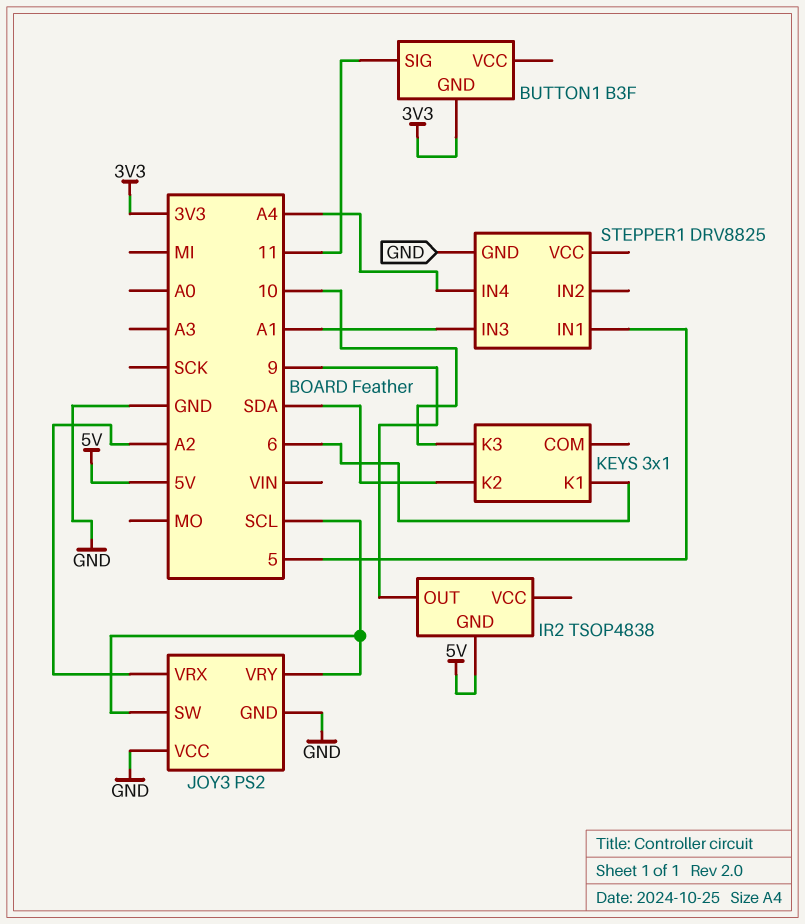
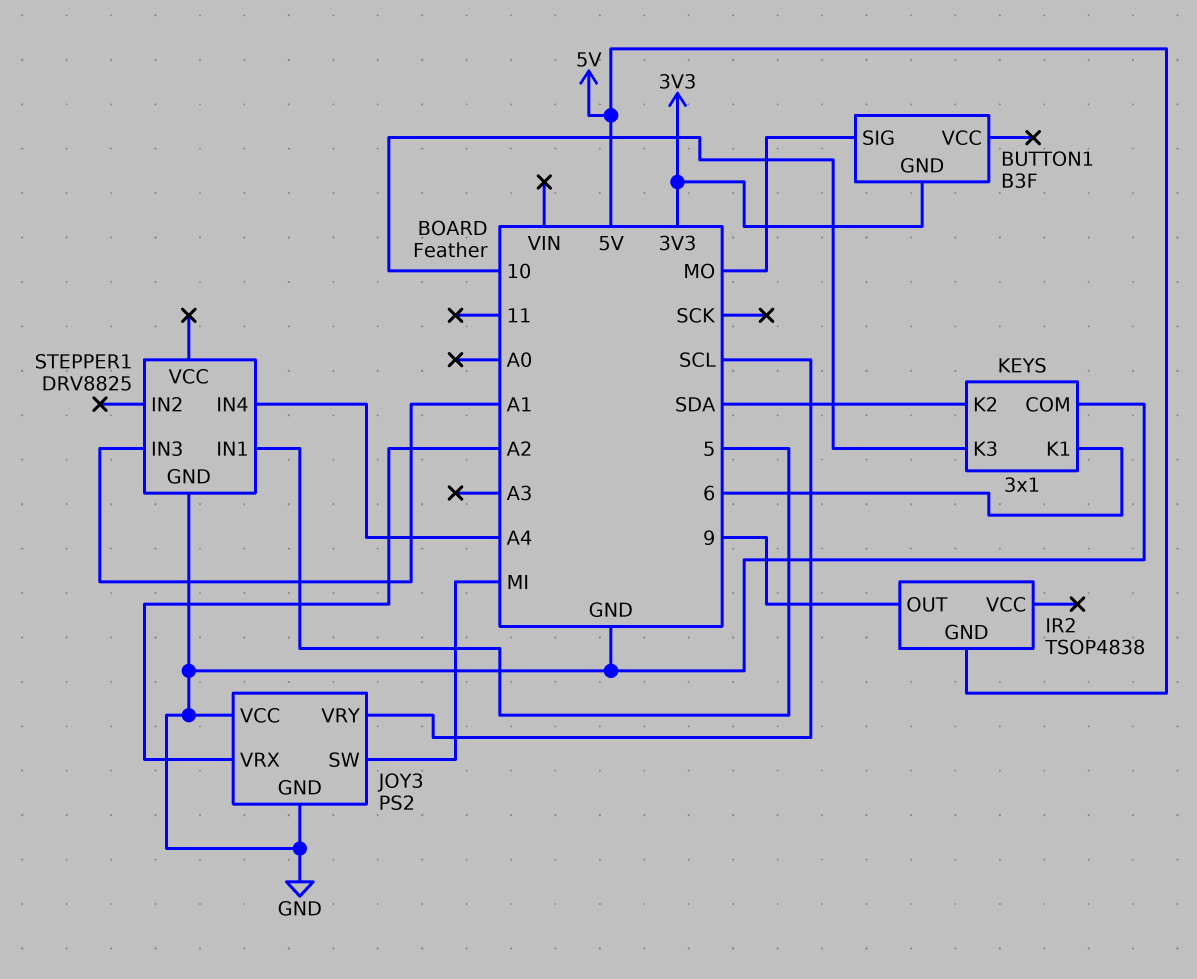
BUTTON1 pin SIG: 11 -> MO
JOY3 pin SW: SCL -> MI
KEYS pin COM: none -> GND

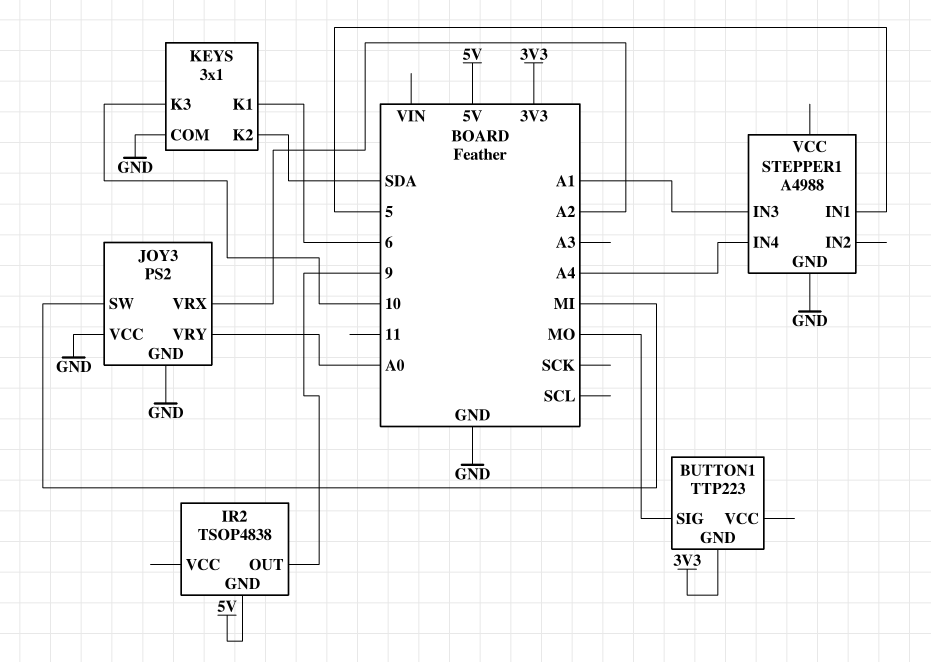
BUTTON1: B3F -> TTP223
JOY3 pin VRY: SCL -> A0
STEPPER1: DRV8825 -> A4988

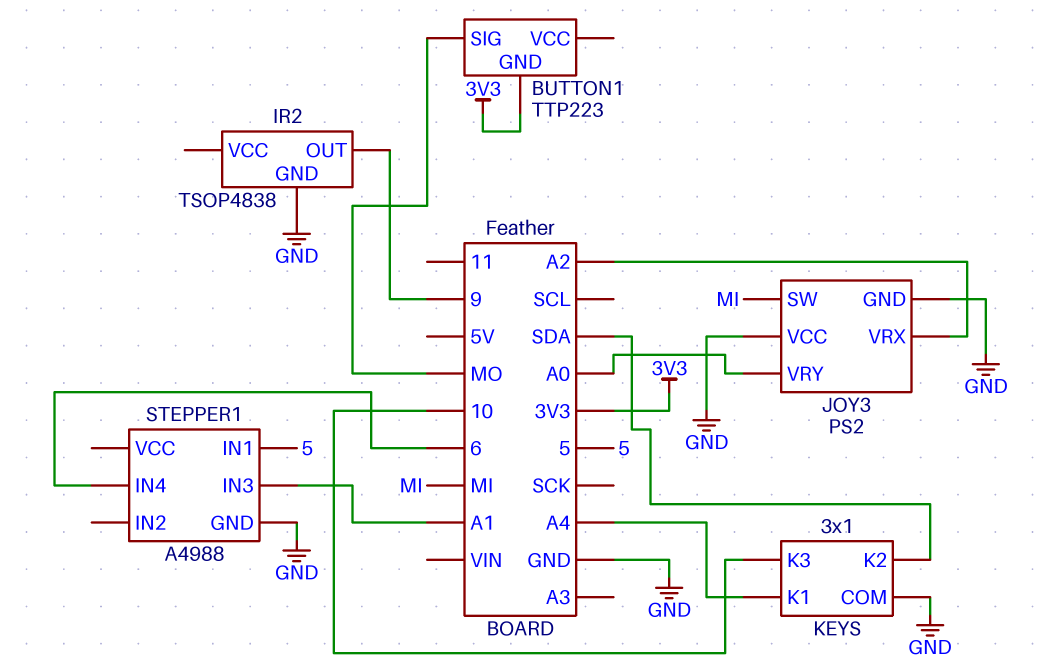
IR2 pin GND: 5V -> GND
KEYS pin K1: 6 -> A4
STEPPER1 pin IN4: A4 -> 6

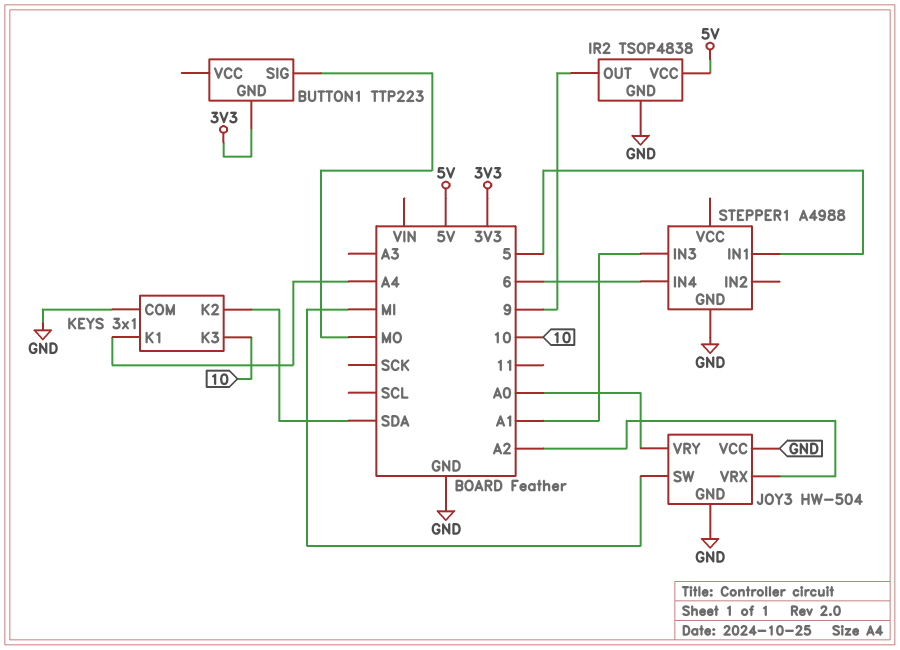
IR2 pin VCC: none -> 5V
JOY3: PS2 -> HW-504

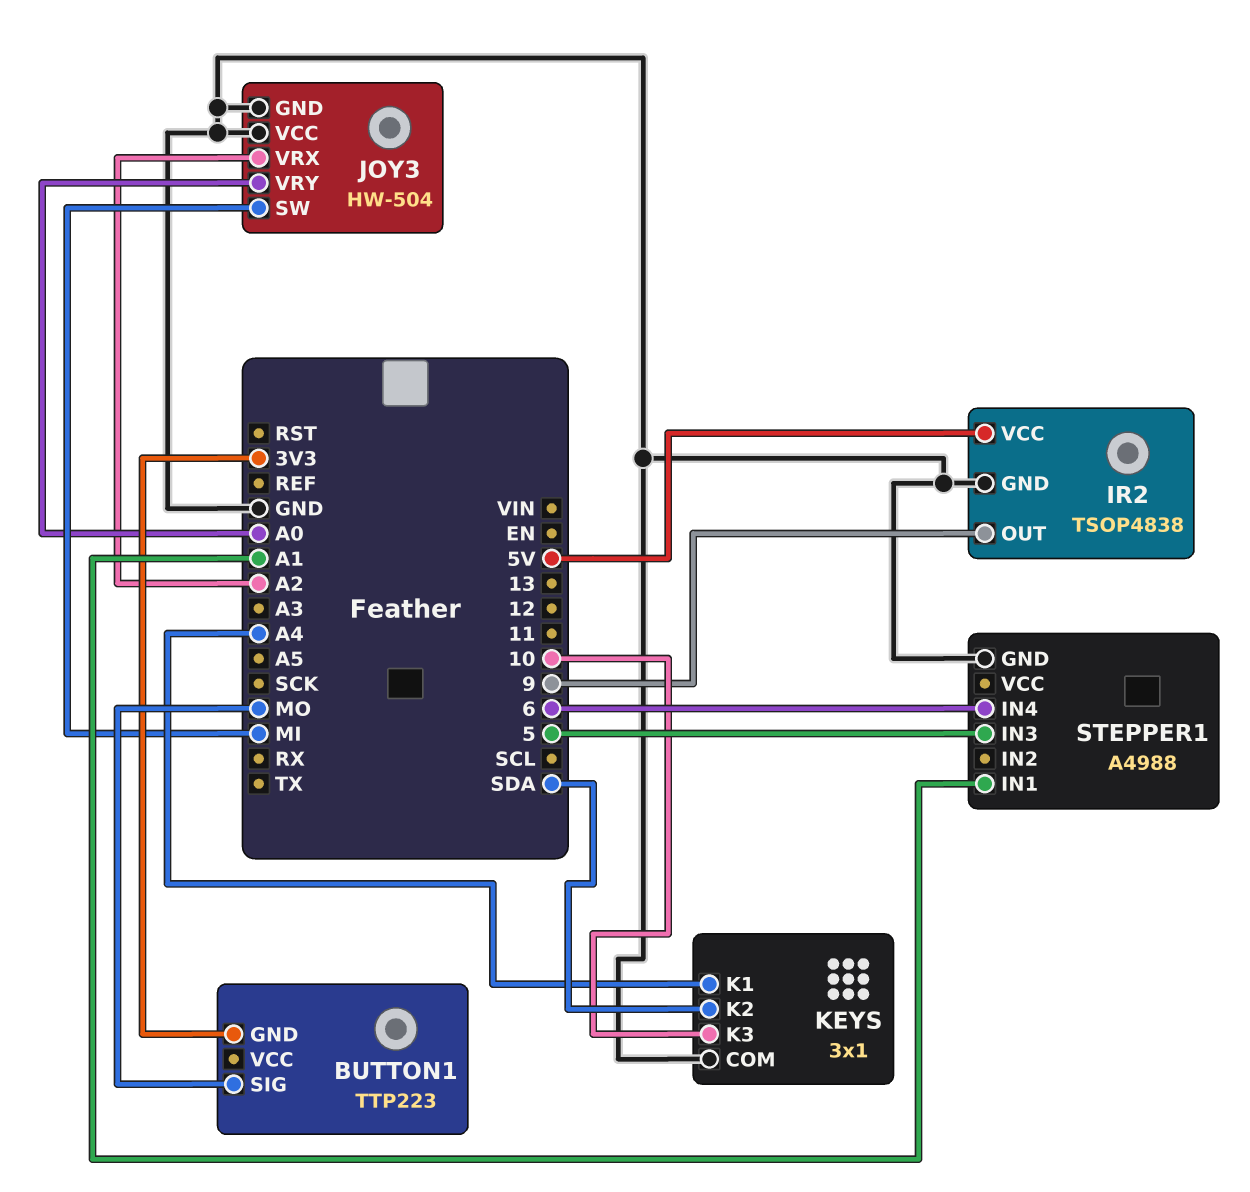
STEPPER1 pin IN1: 5 -> A1
STEPPER1 pin IN3: A1 -> 5

